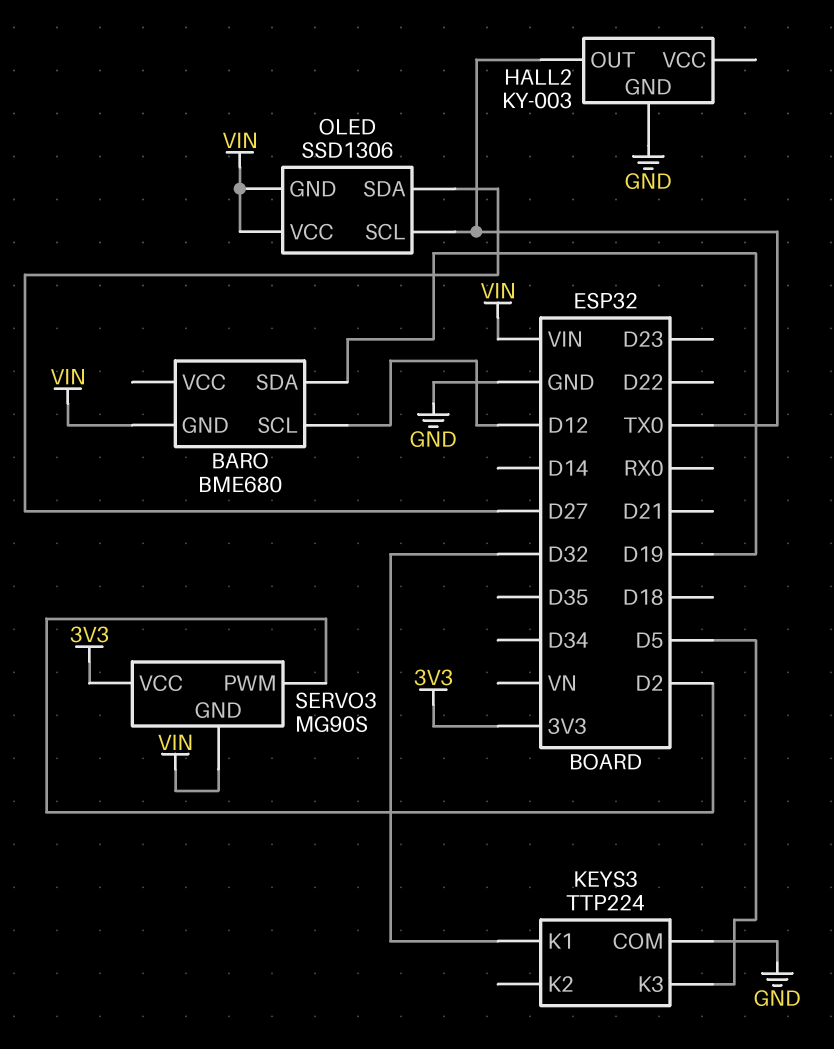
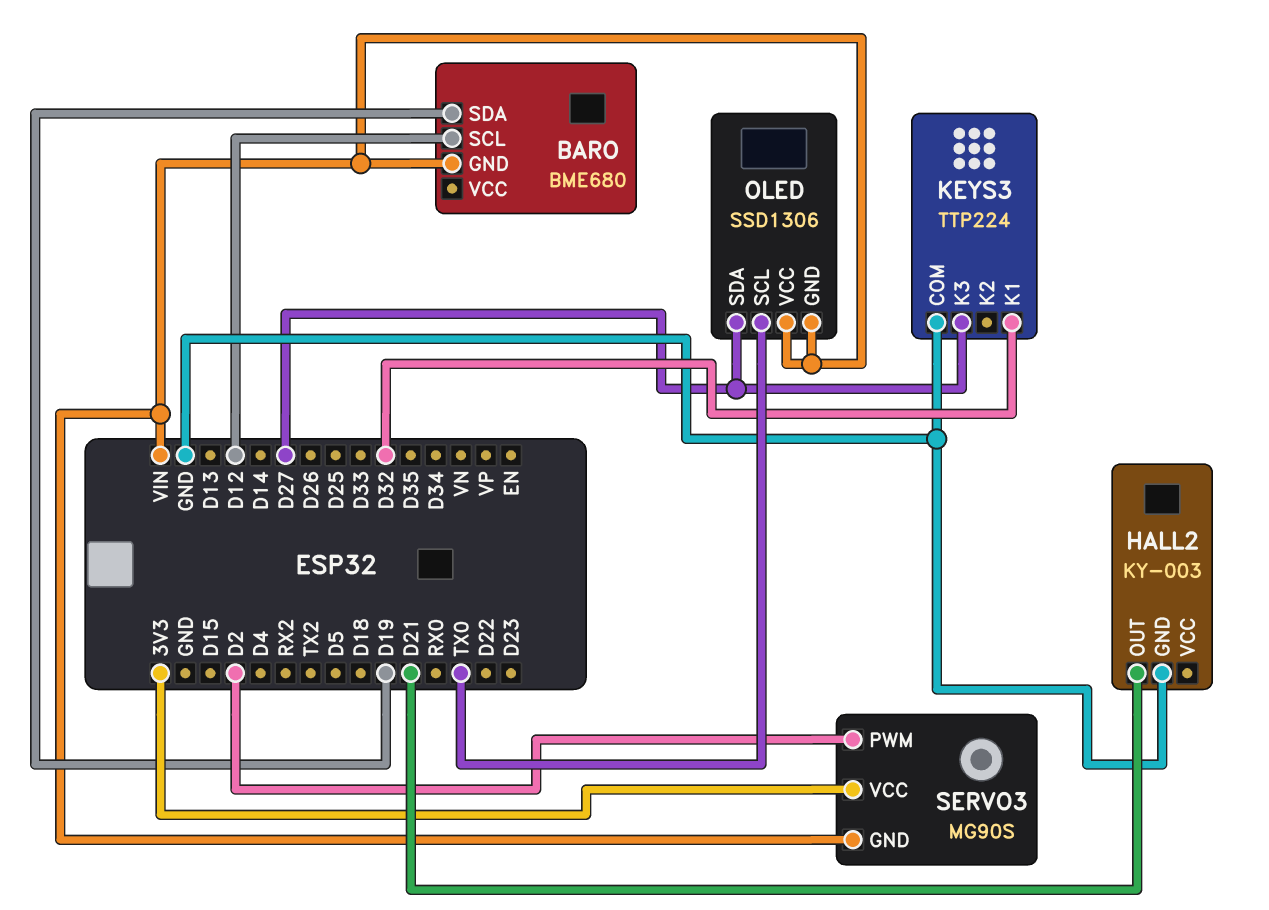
HALL2 pin OUT: TX0 -> D21
KEYS3 pin K3: D5 -> D27

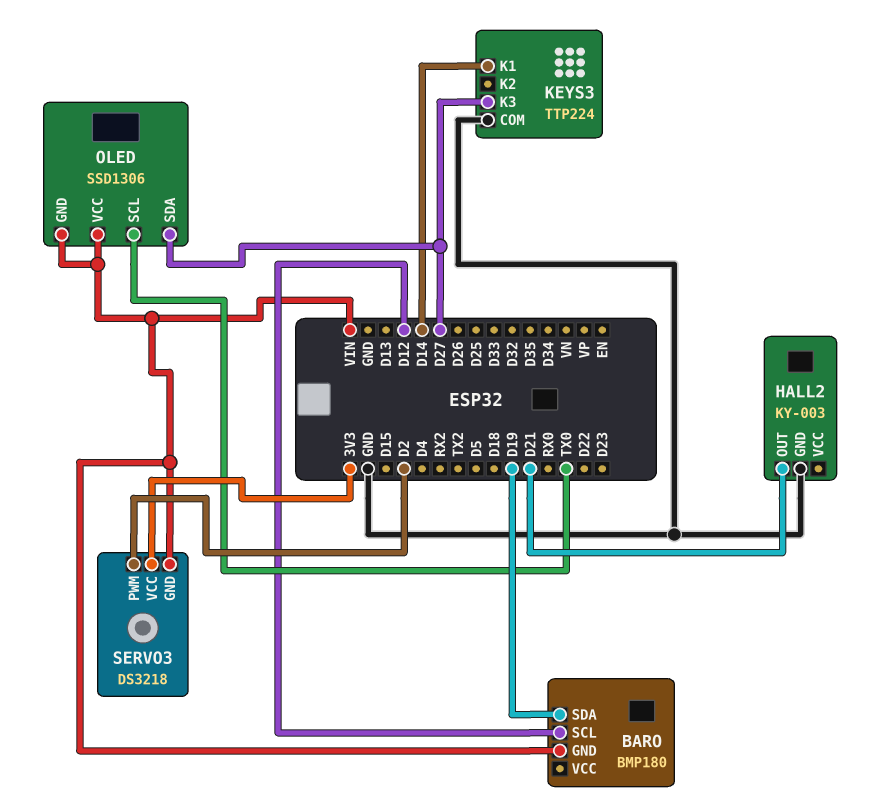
BARO: BME680 -> BMP180
KEYS3 pin K1: D32 -> D14
SERVO3: MG90S -> DS3218

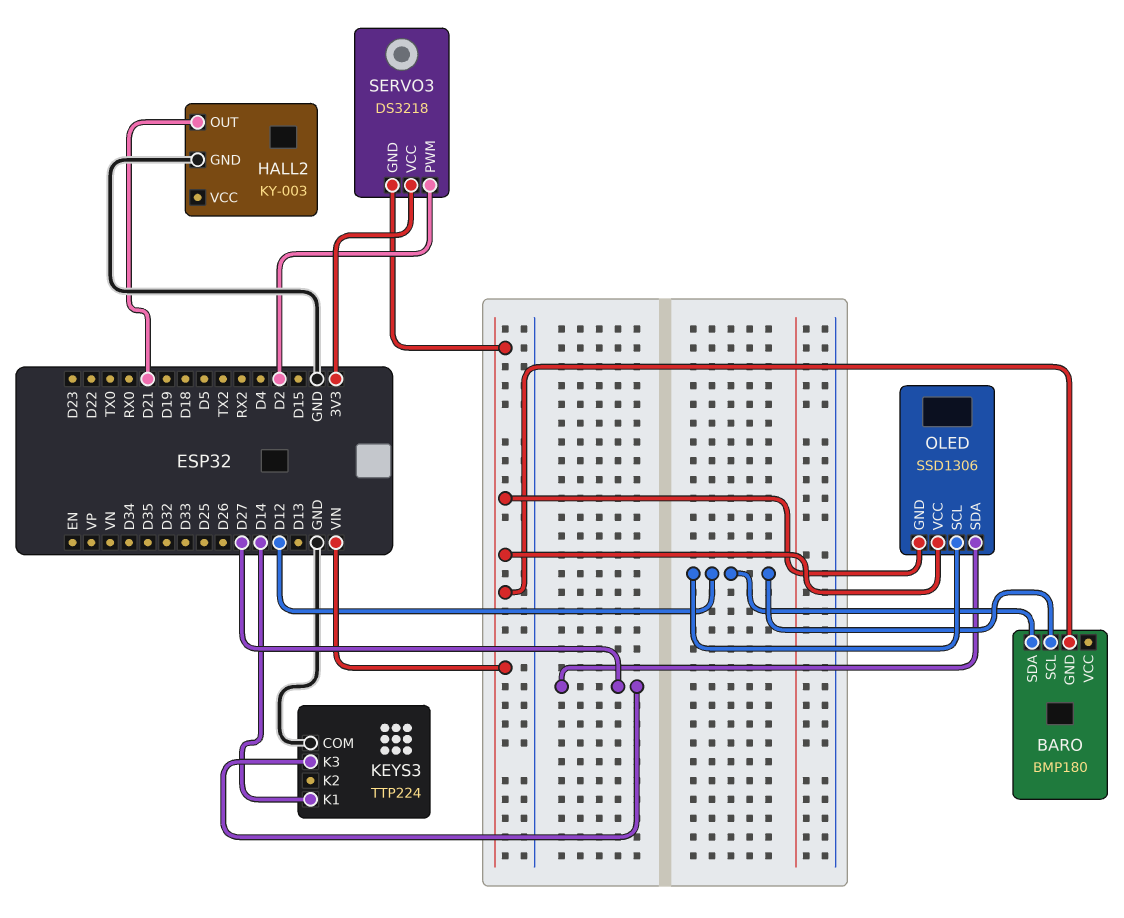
BARO pin SDA: D19 -> D12
OLED pin SCL: TX0 -> D12

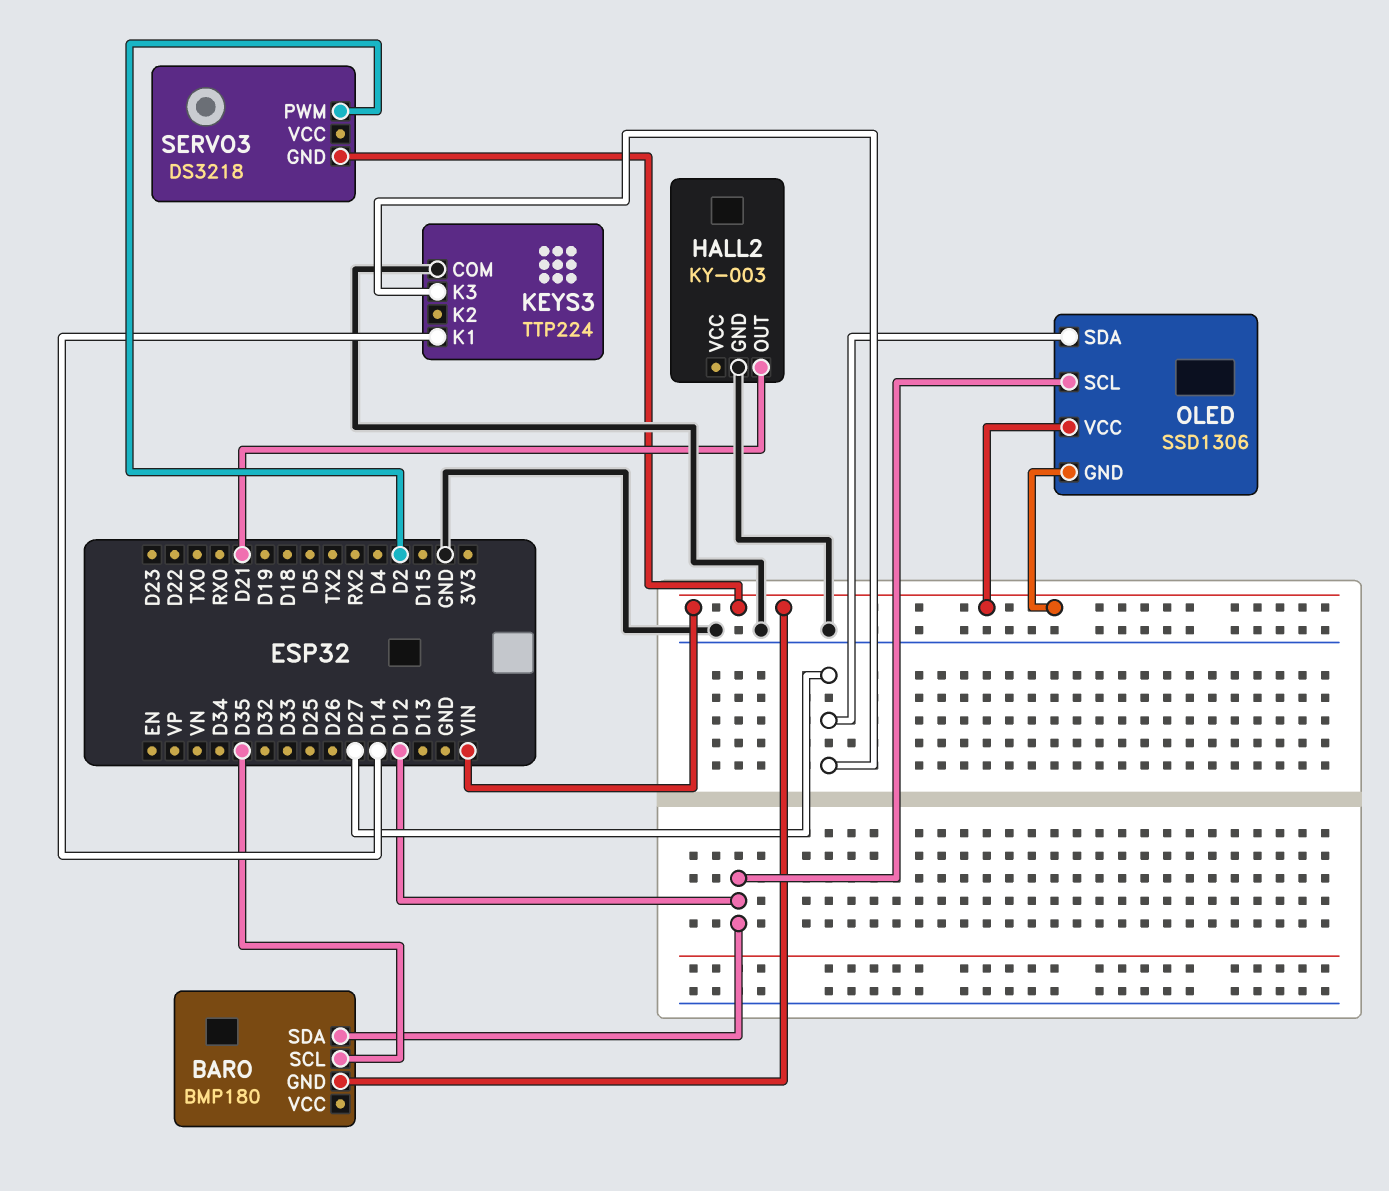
BARO pin SCL: D12 -> D35
SERVO3 pin VCC: 3V3 -> none

